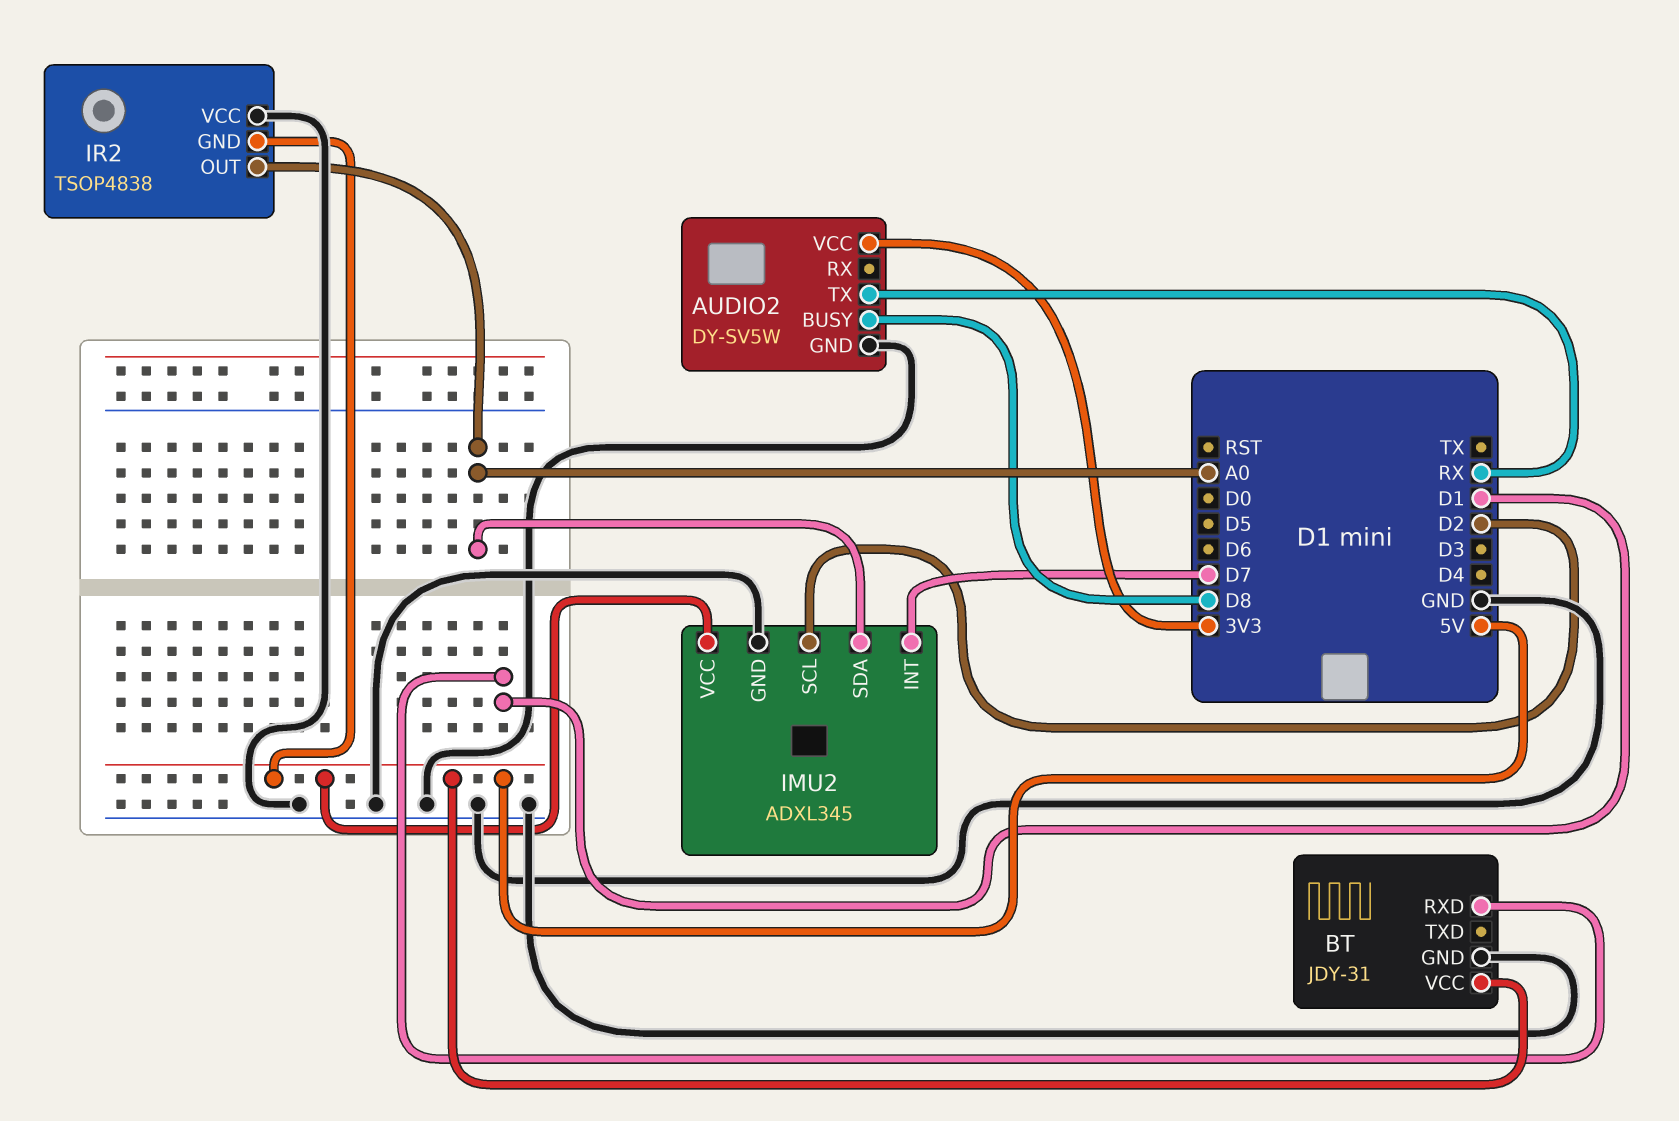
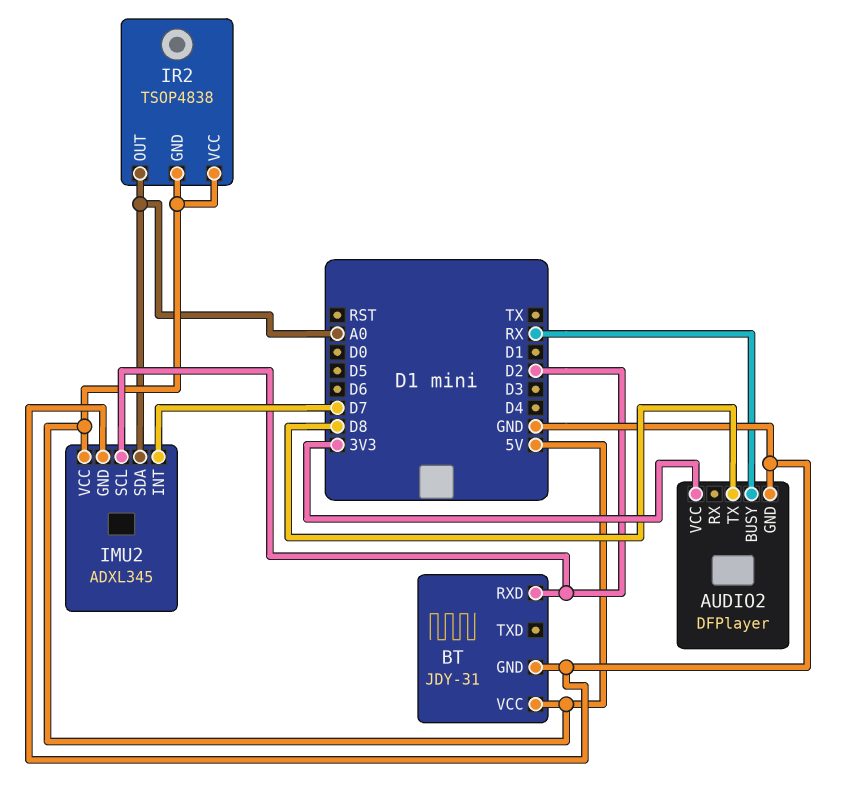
AUDIO2: DY-SV5W -> DFPlayer
AUDIO2 pin BUSY: D8 -> RX
AUDIO2 pin TX: RX -> D8
BT pin RXD: D1 -> D2
IR2 pin VCC: GND -> 5V

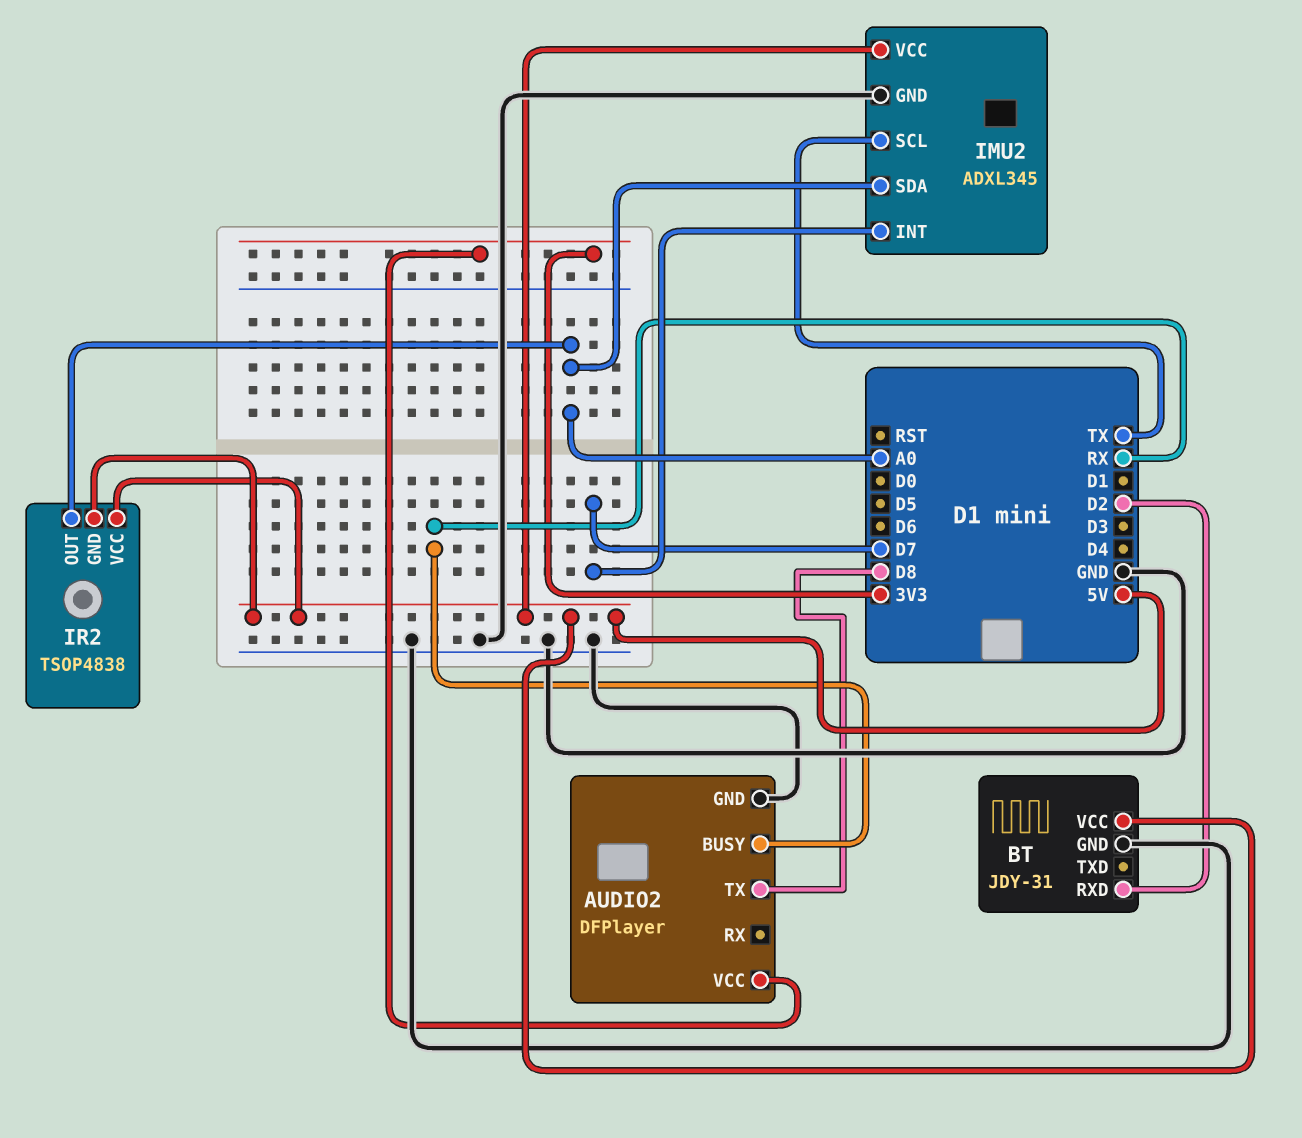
IMU2 pin SCL: D2 -> TX

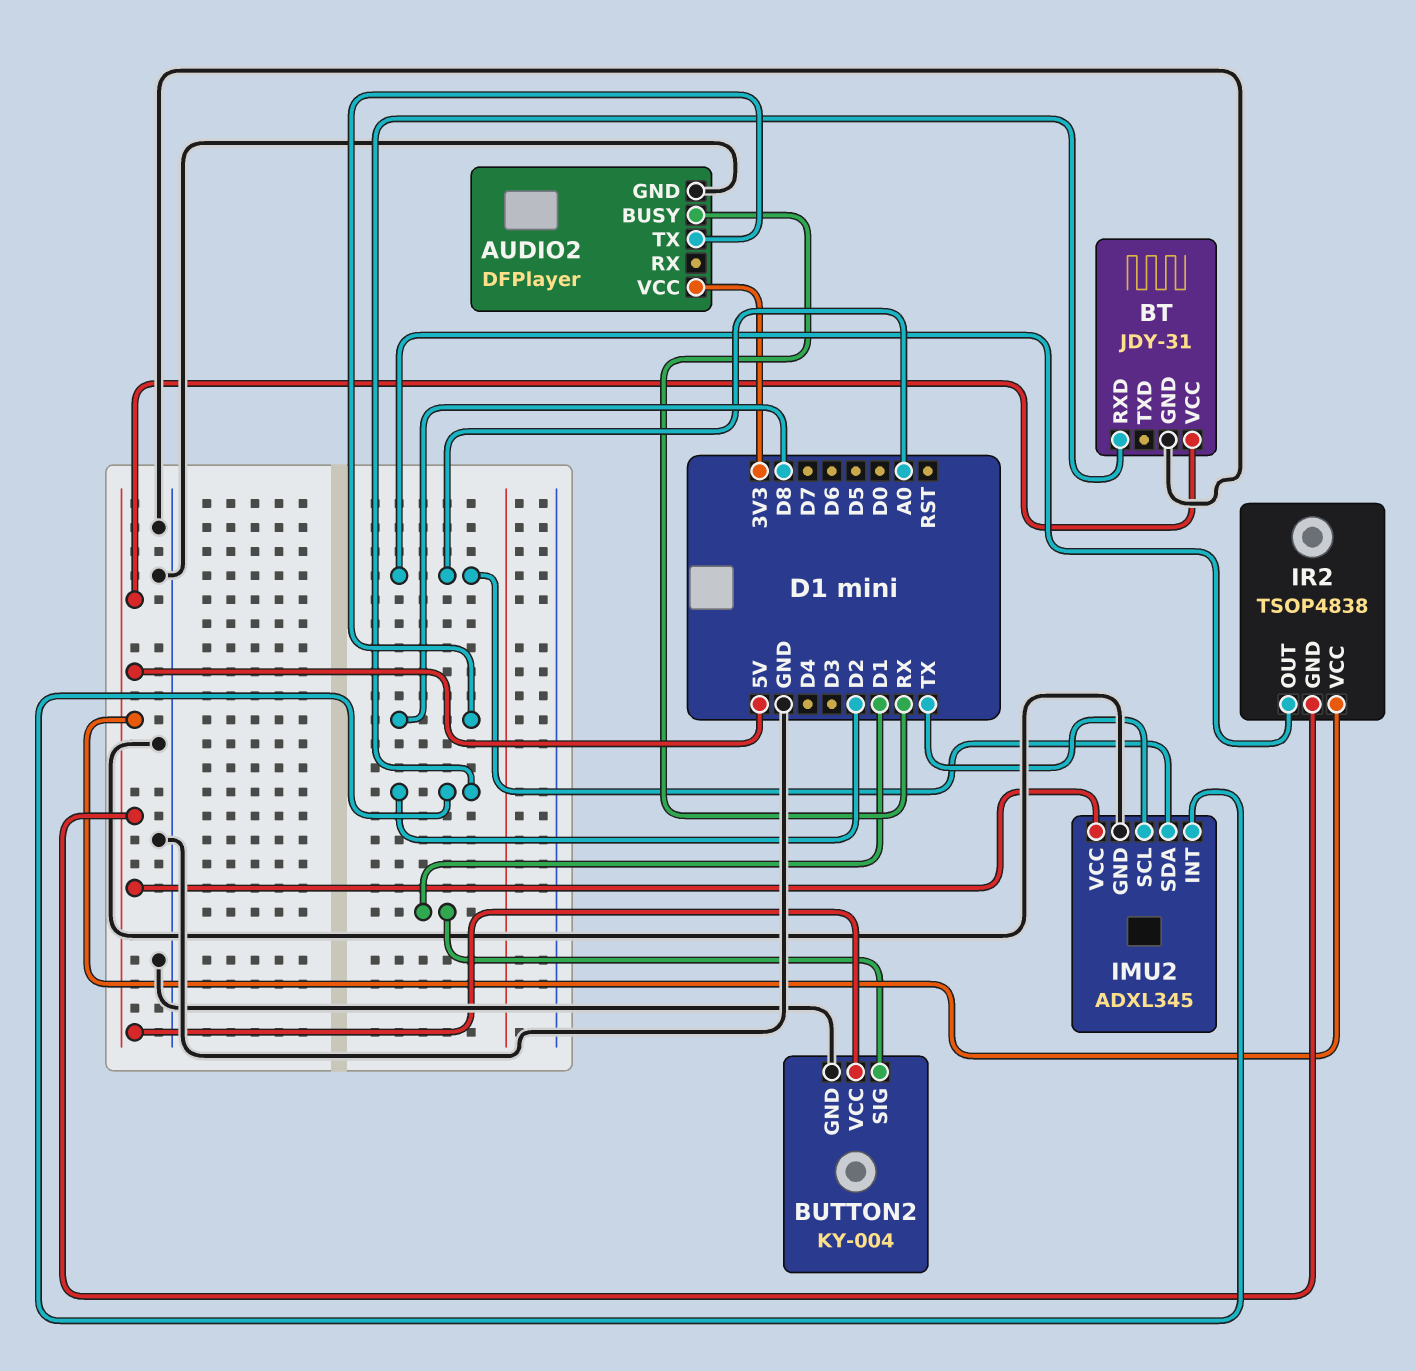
BUTTON2: none -> KY-004
BUTTON2 pin GND: none -> GND
BUTTON2 pin SIG: none -> D1
BUTTON2 pin VCC: none -> 5V
IMU2 pin INT: D7 -> D2

